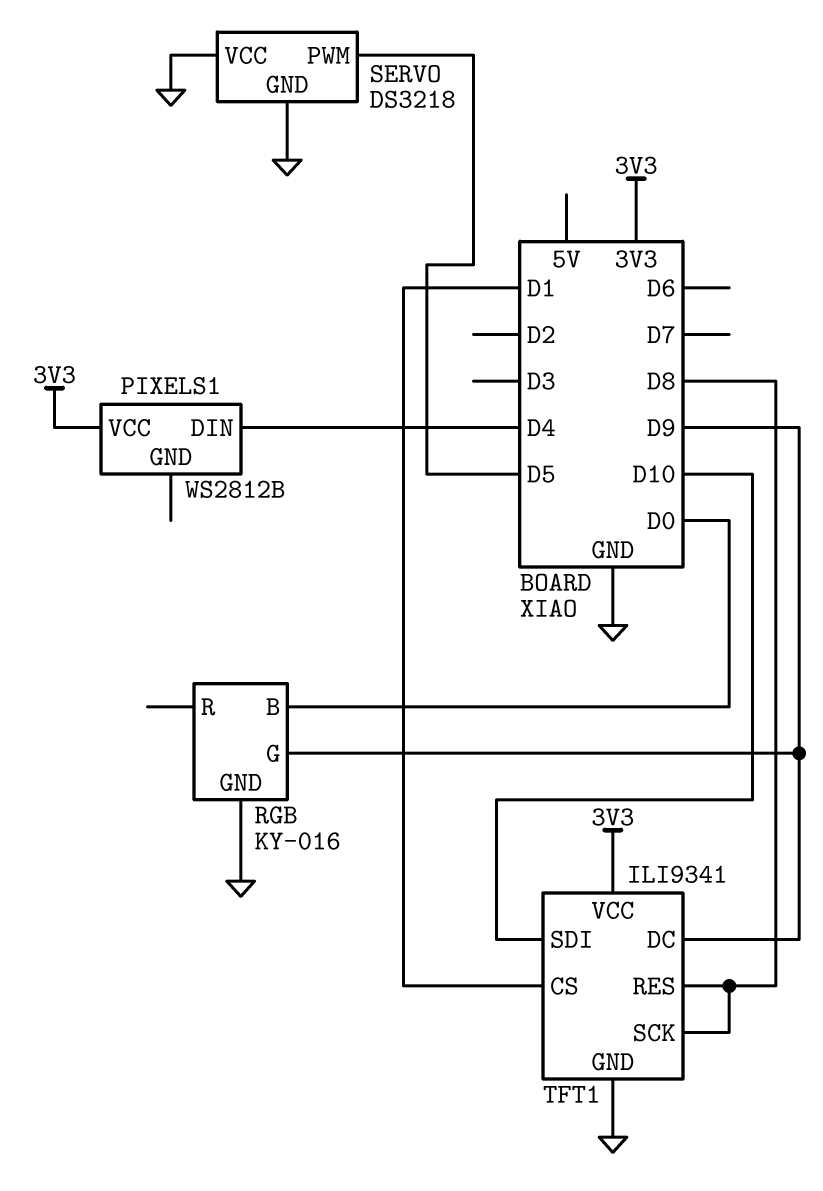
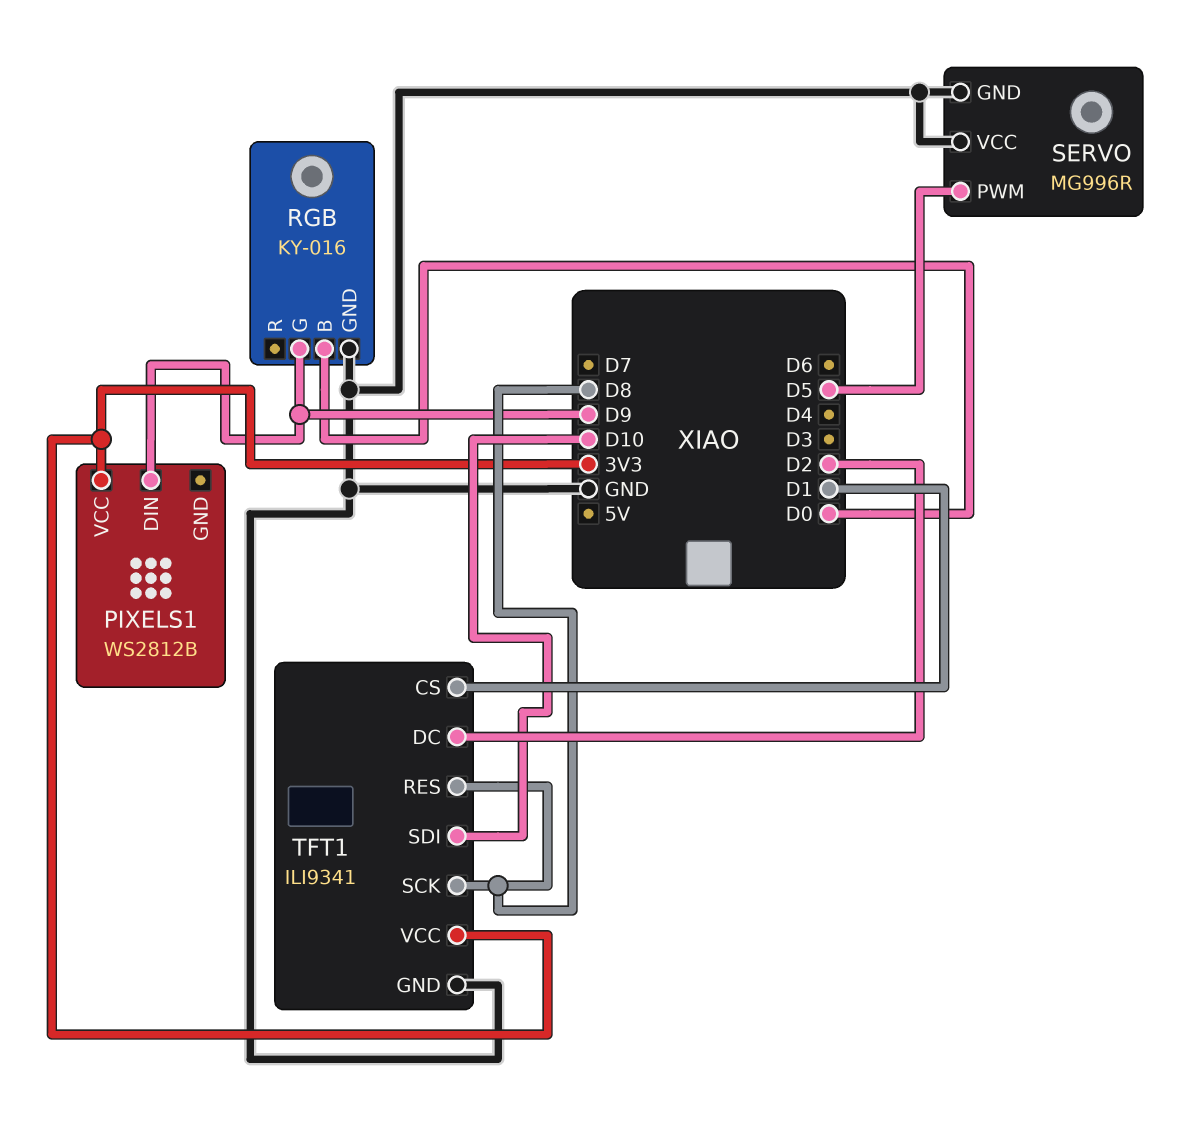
PIXELS1 pin DIN: D4 -> D9
SERVO: DS3218 -> MG996R
TFT1 pin DC: D9 -> D2

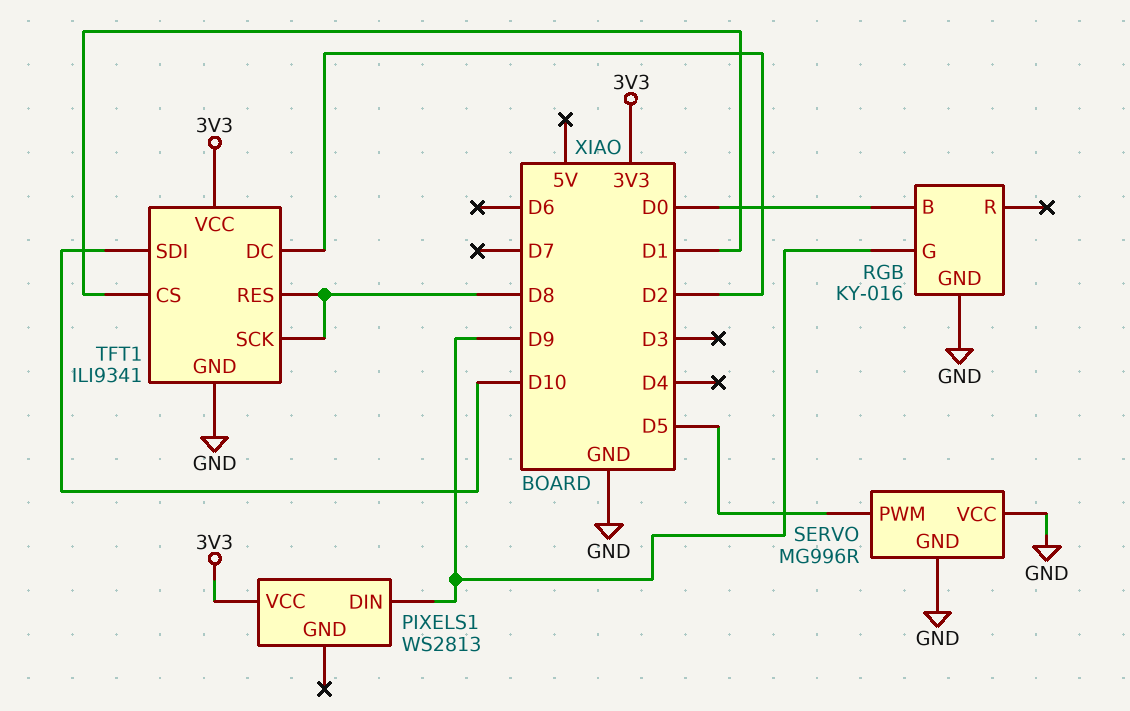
PIXELS1: WS2812B -> WS2813

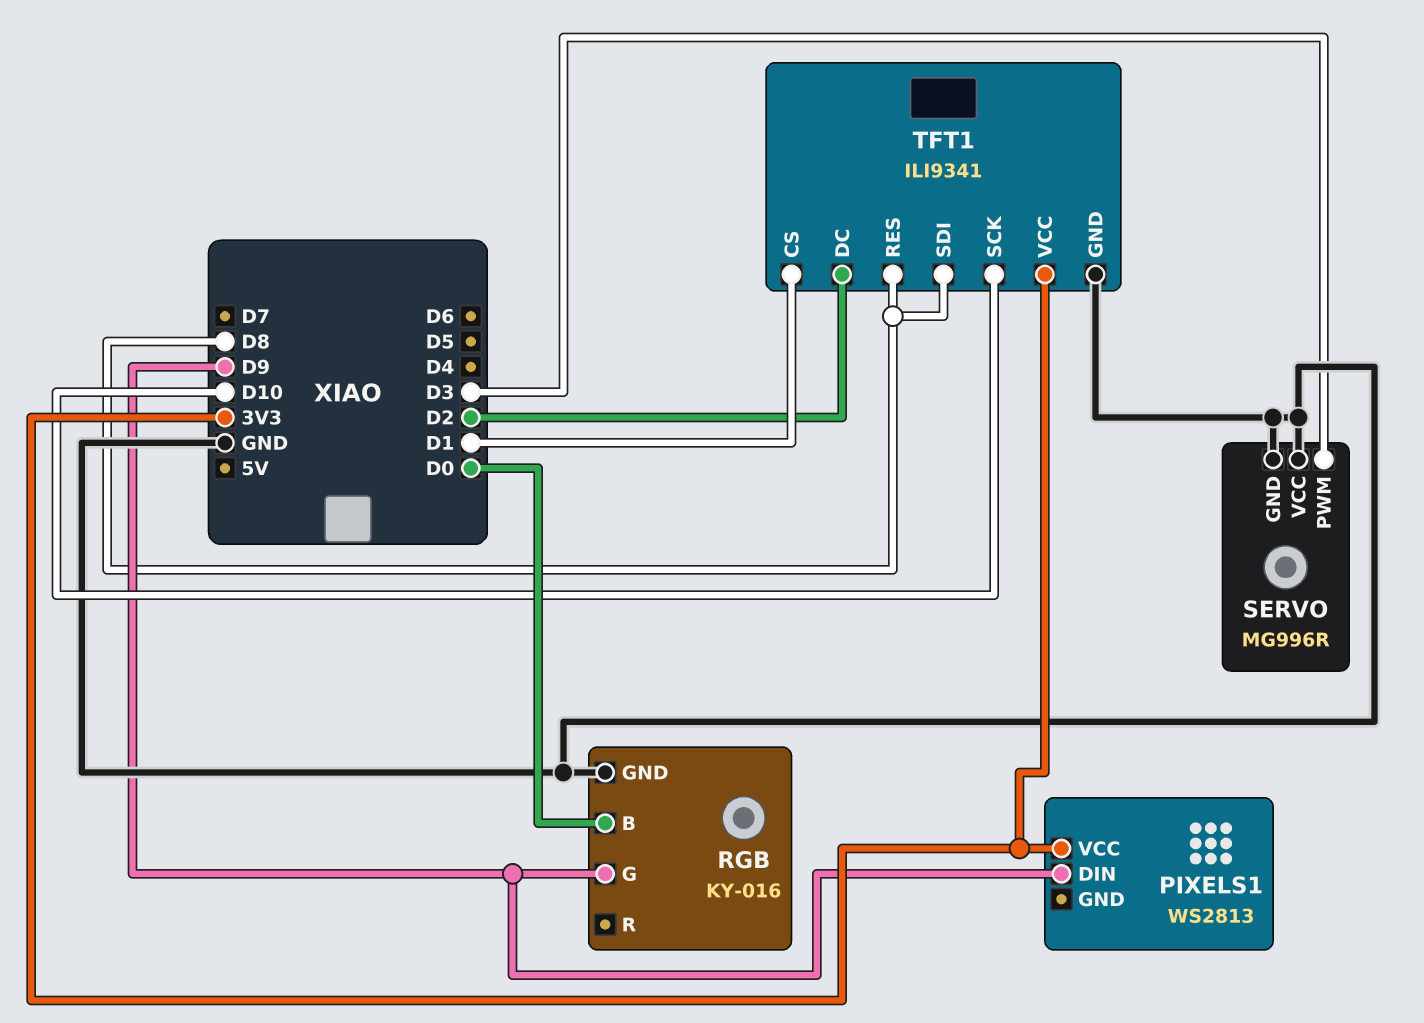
SERVO pin PWM: D5 -> D3
TFT1 pin SCK: D8 -> D10
TFT1 pin SDI: D10 -> D8

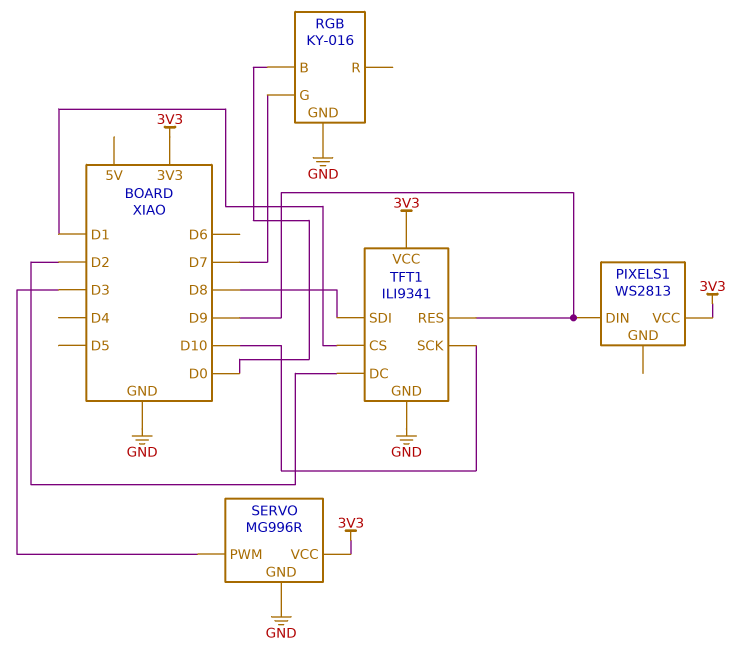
RGB pin G: D9 -> D7
SERVO pin VCC: GND -> 3V3
TFT1 pin RES: D8 -> D9

